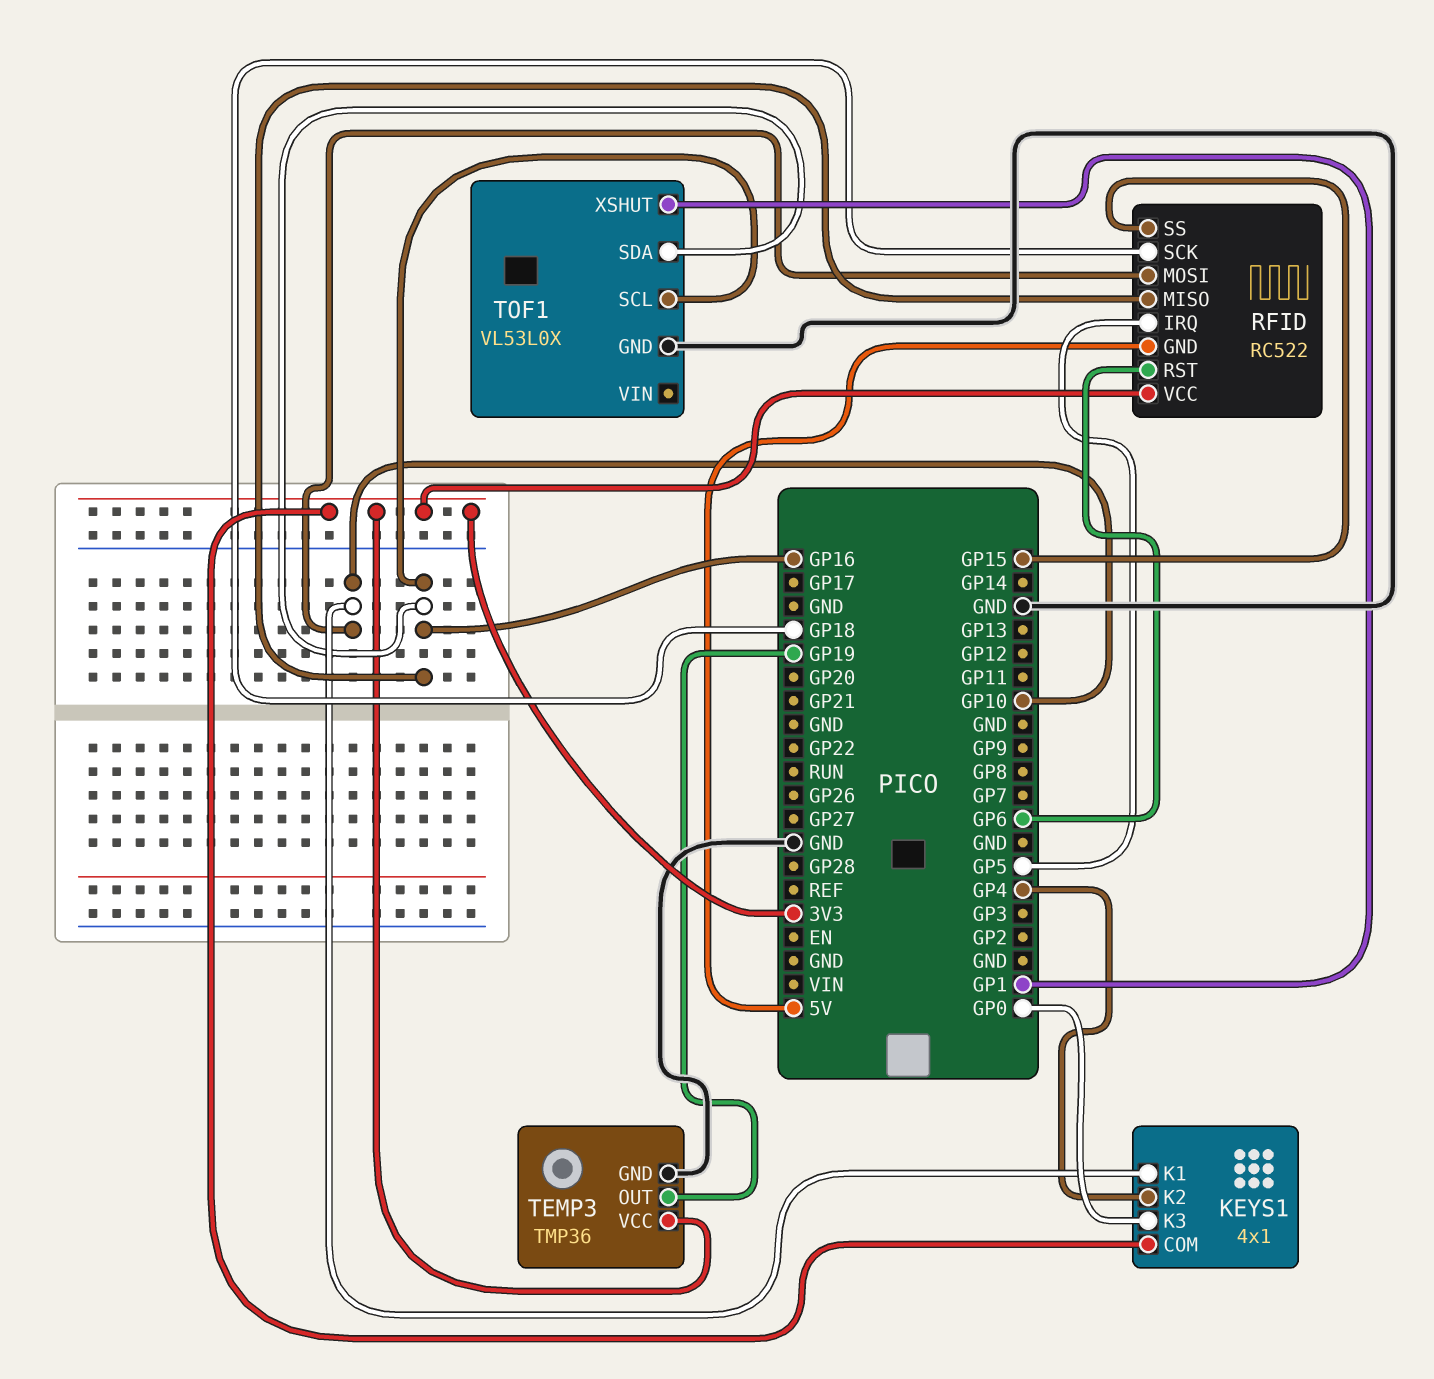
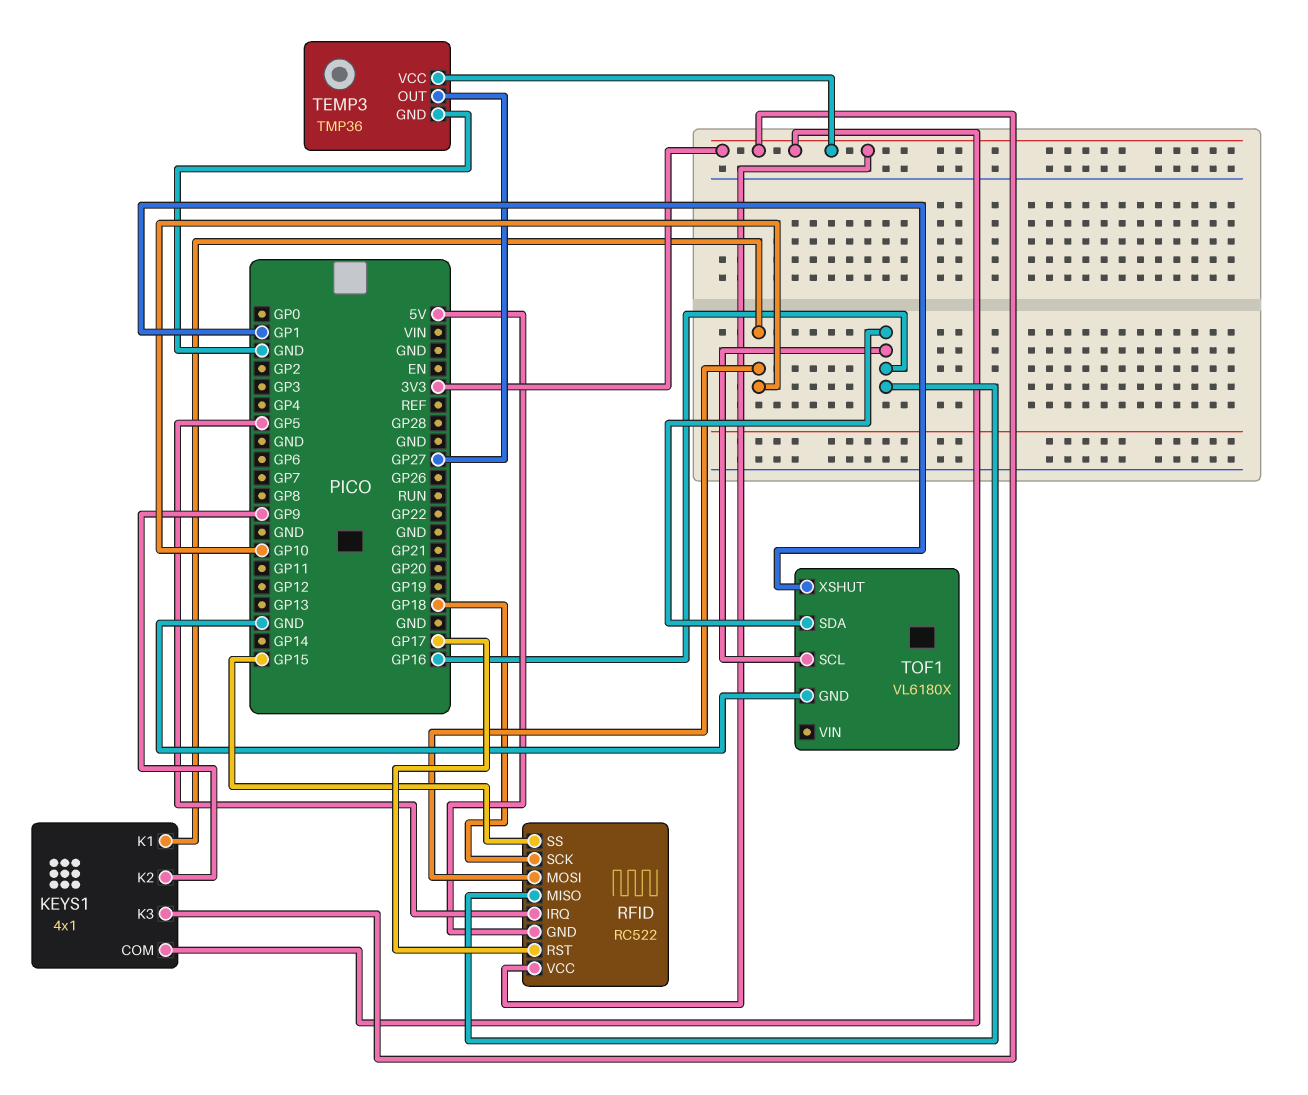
KEYS1 pin K2: GP4 -> GP9
KEYS1 pin K3: GP0 -> 3V3
RFID pin RST: GP6 -> GP17
TEMP3 pin OUT: GP19 -> GP27
TOF1: VL53L0X -> VL6180X

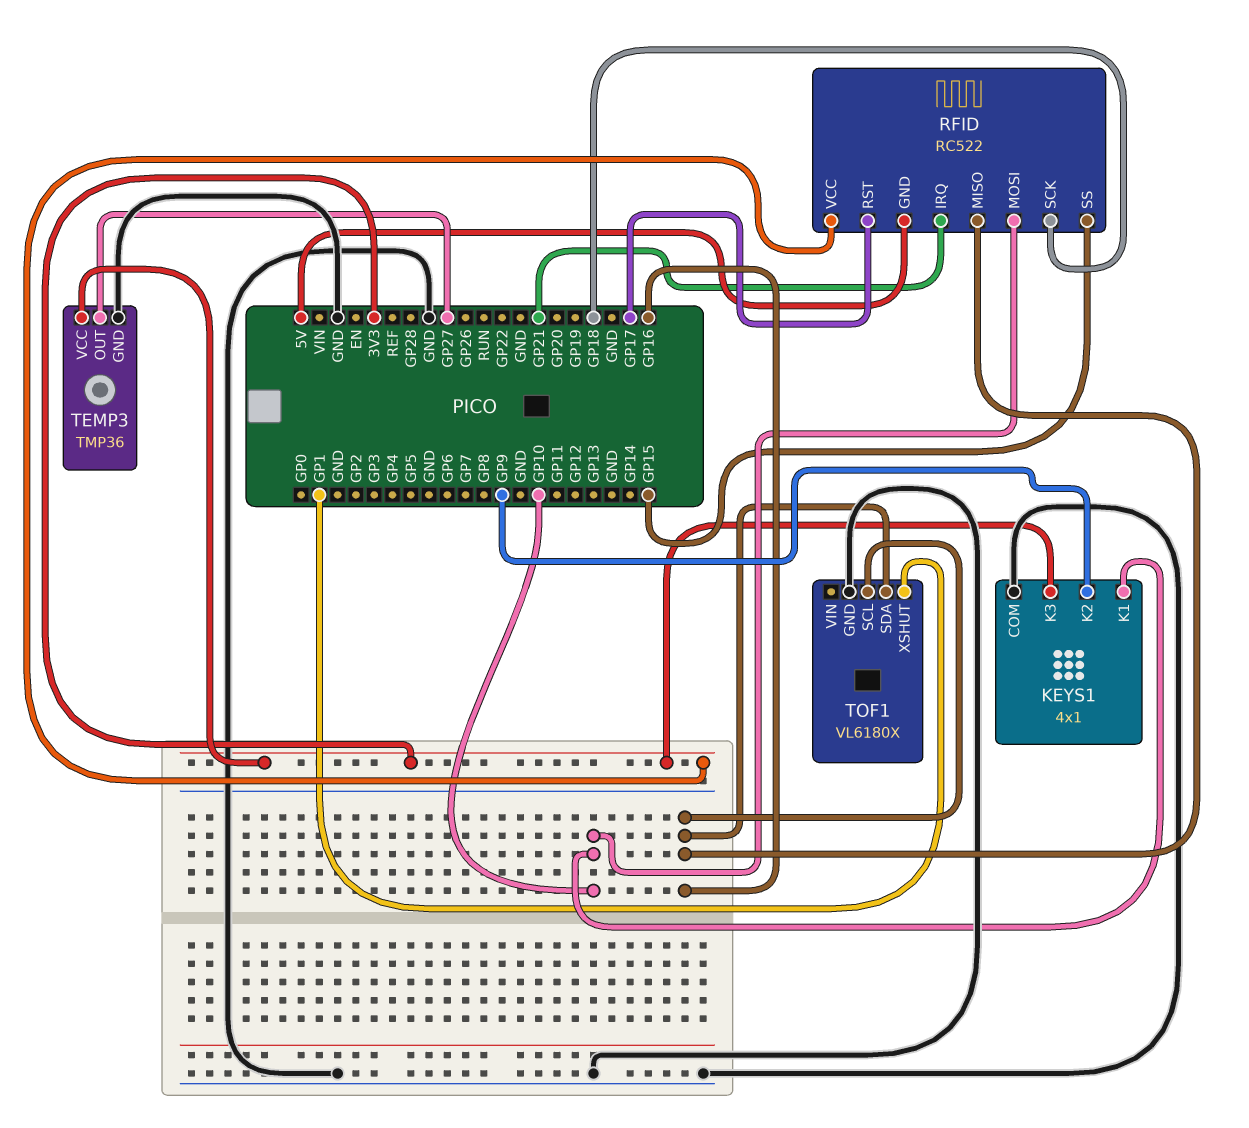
KEYS1 pin COM: 3V3 -> GND
RFID pin IRQ: GP5 -> GP21

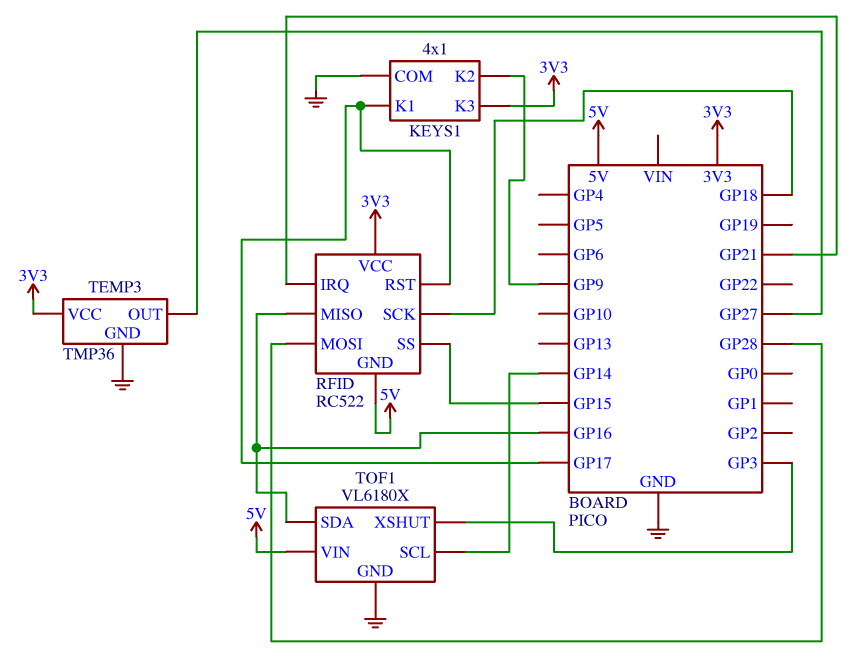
KEYS1 pin K1: GP10 -> GP17
RFID pin MOSI: GP10 -> GP28
TOF1 pin SCL: GP16 -> GP14
TOF1 pin VIN: none -> 5V
TOF1 pin XSHUT: GP1 -> GP3

